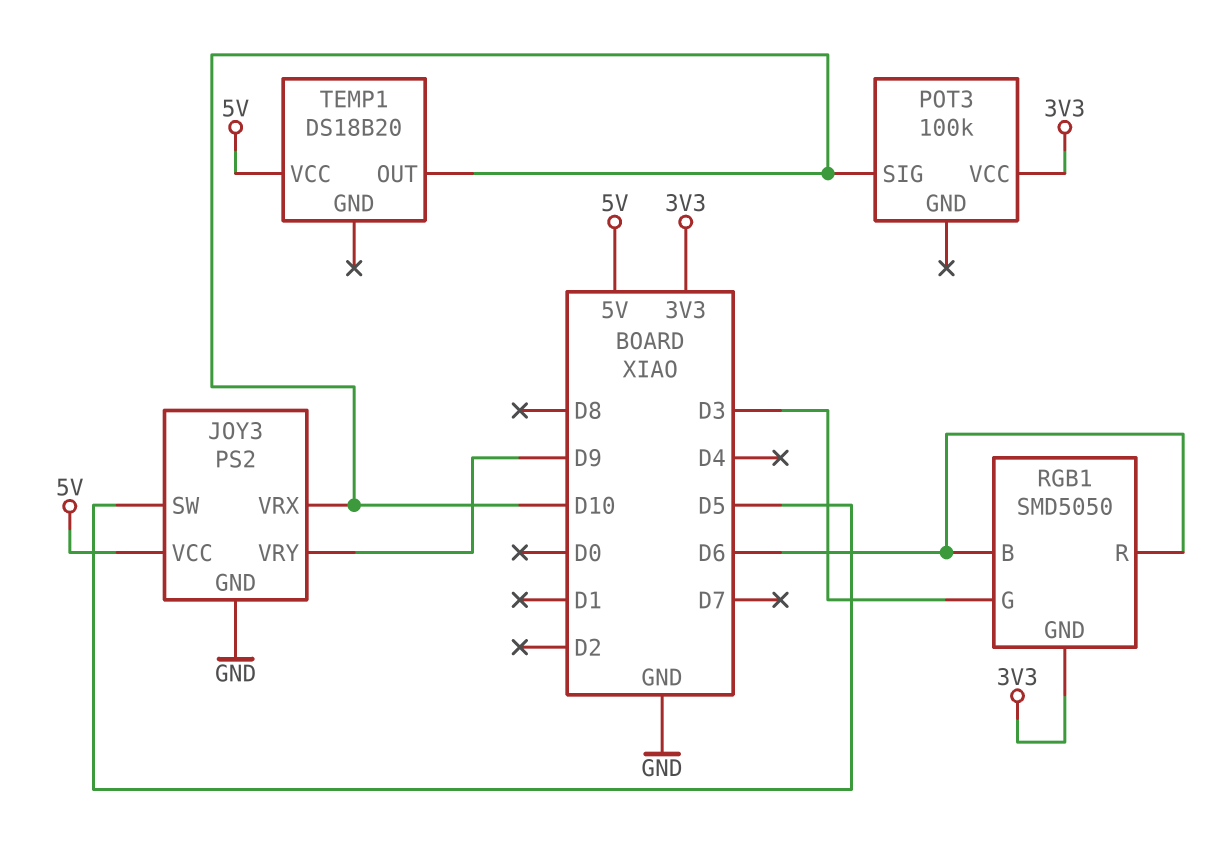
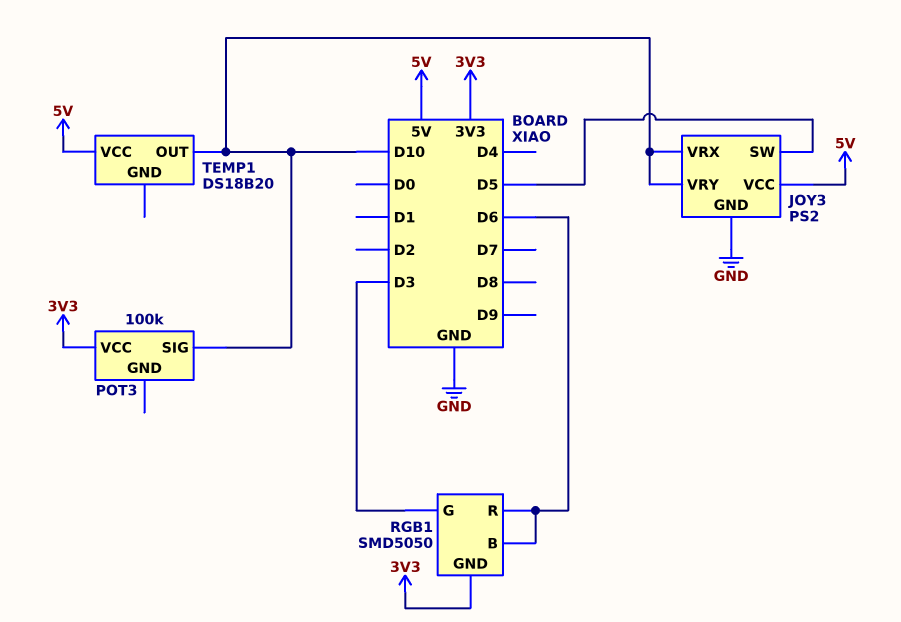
JOY3 pin VRY: D9 -> D10

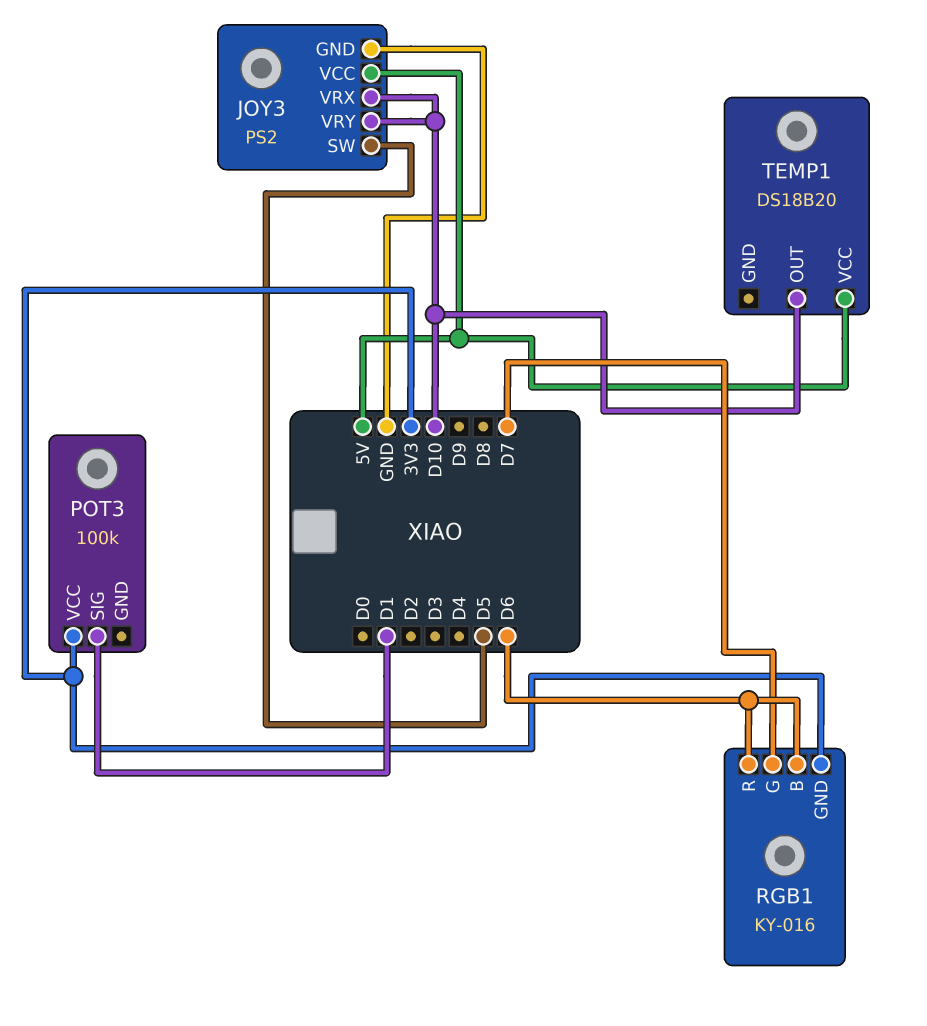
POT3 pin SIG: D10 -> D1
RGB1: SMD5050 -> KY-016
RGB1 pin G: D3 -> D7

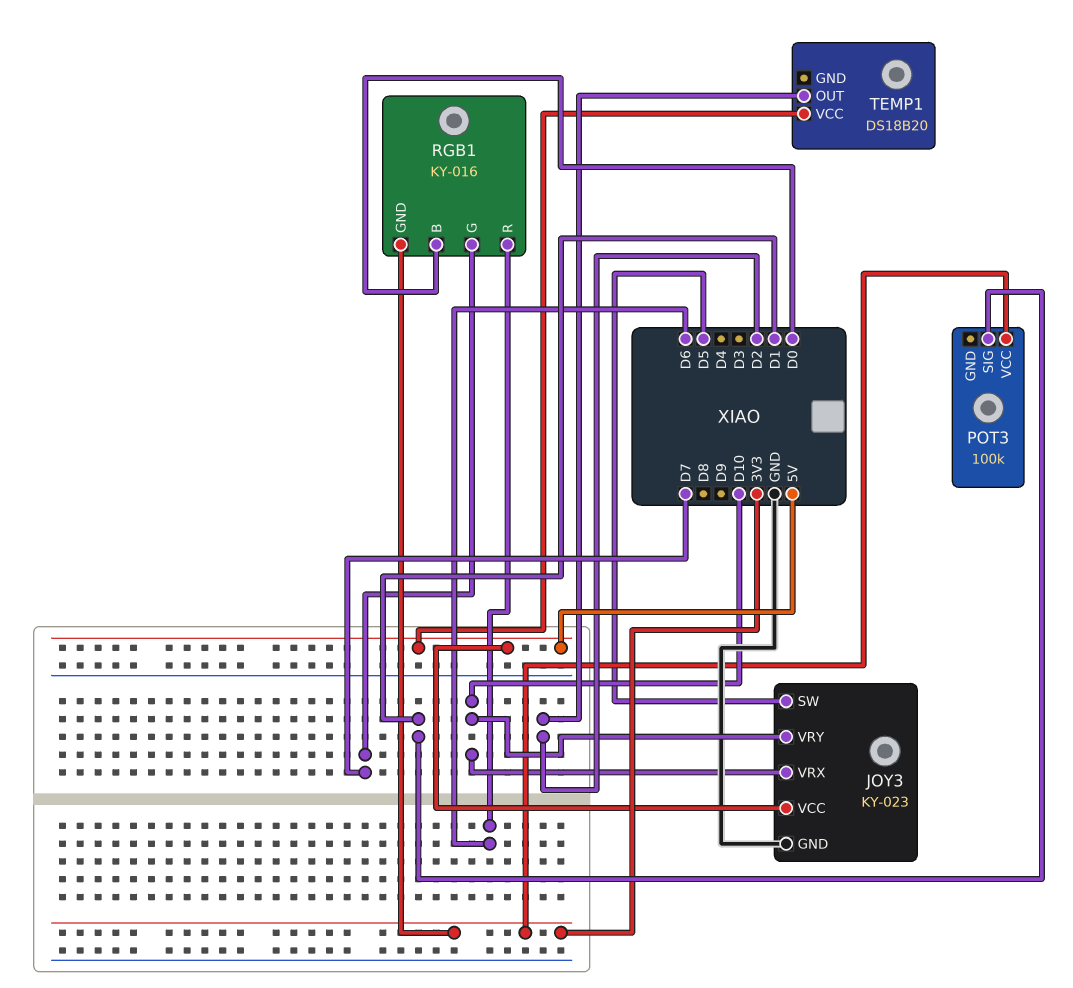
JOY3: PS2 -> KY-023
RGB1 pin B: D6 -> D0
TEMP1 pin OUT: D10 -> D2

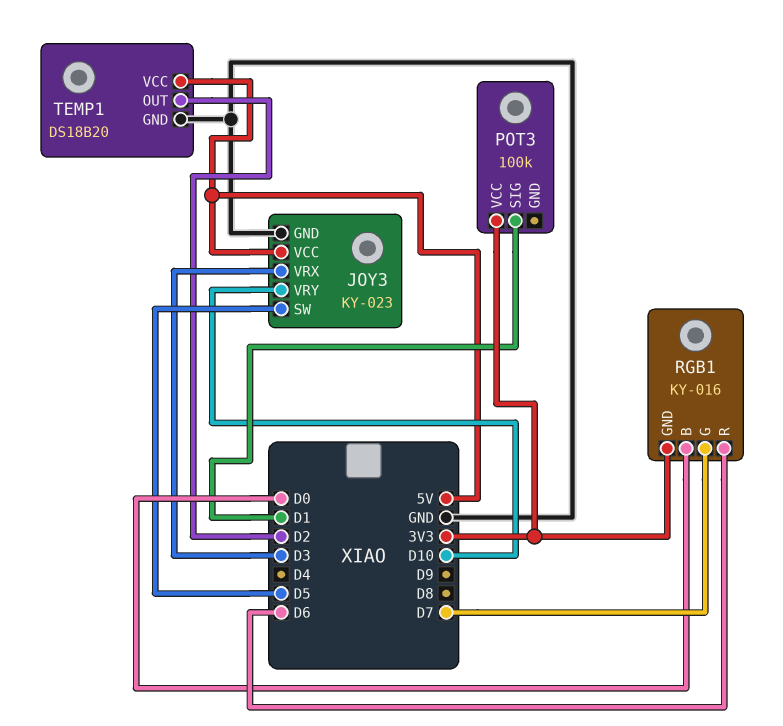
JOY3 pin VRX: D10 -> D3
TEMP1 pin GND: none -> GND

